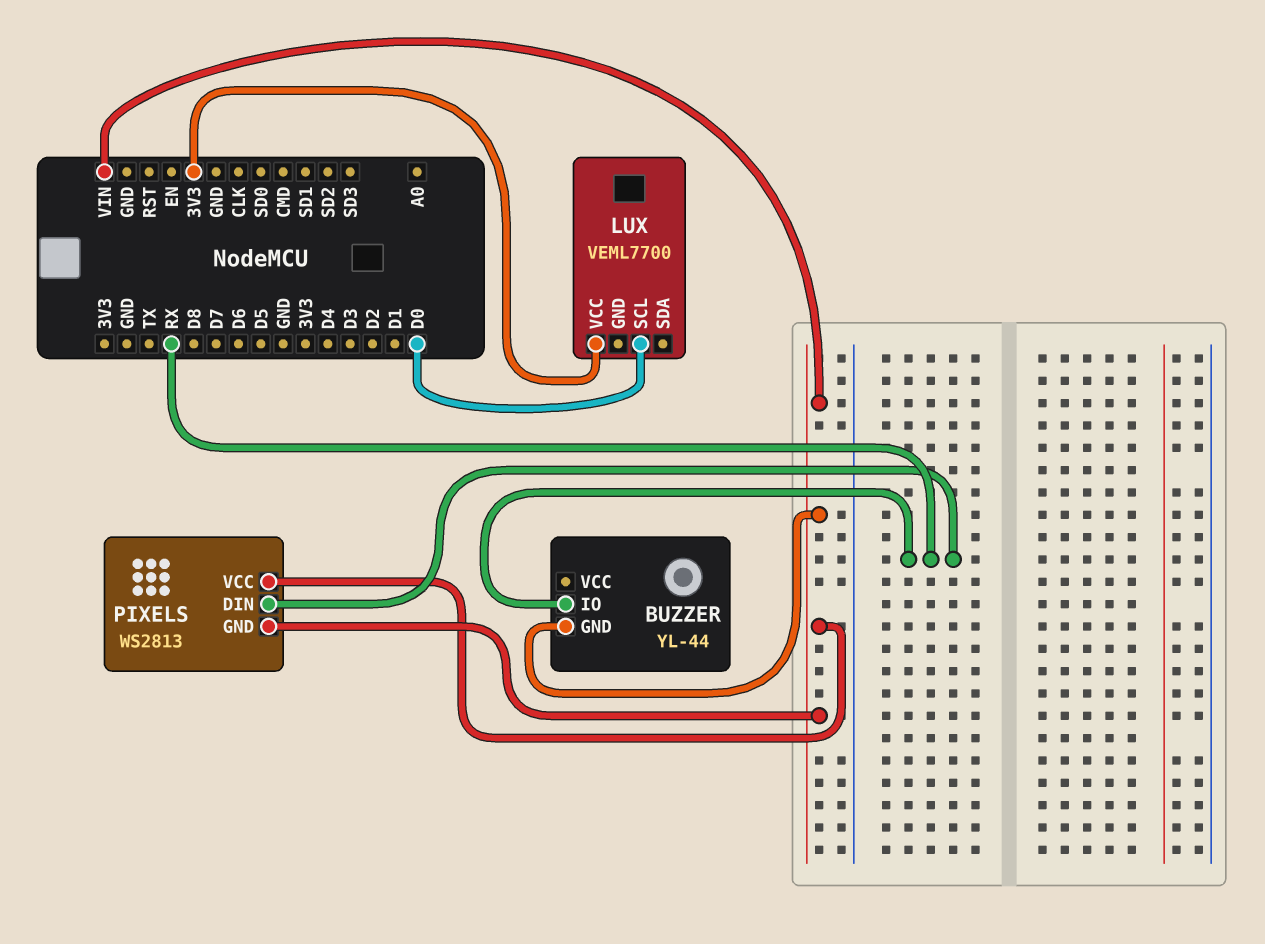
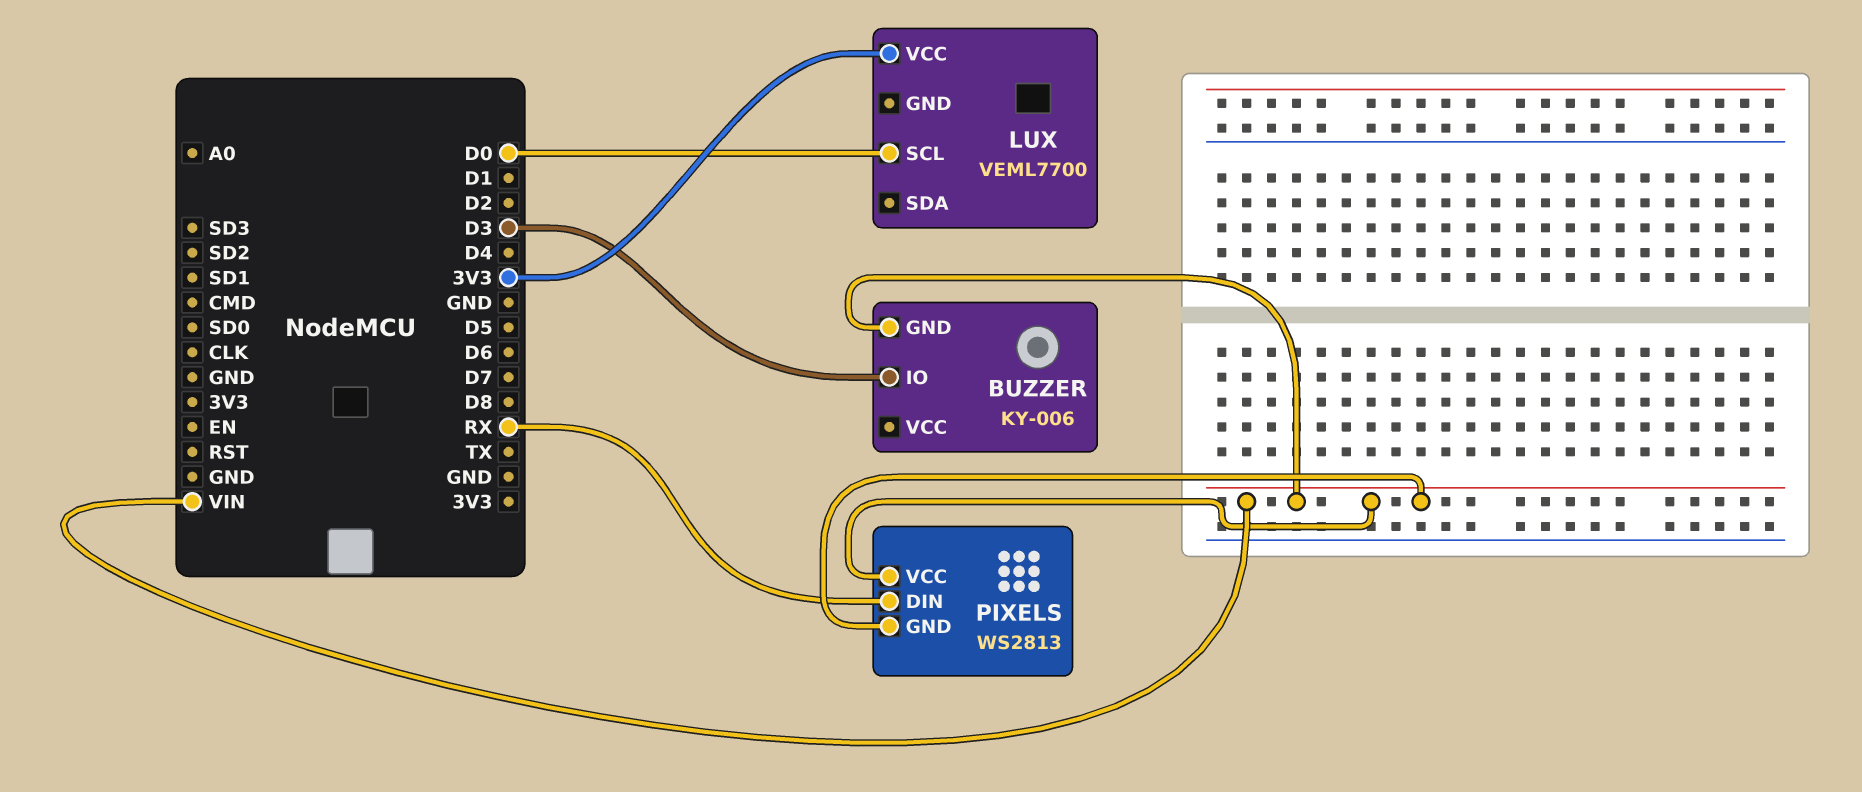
BUZZER: YL-44 -> KY-006
BUZZER pin IO: RX -> D3

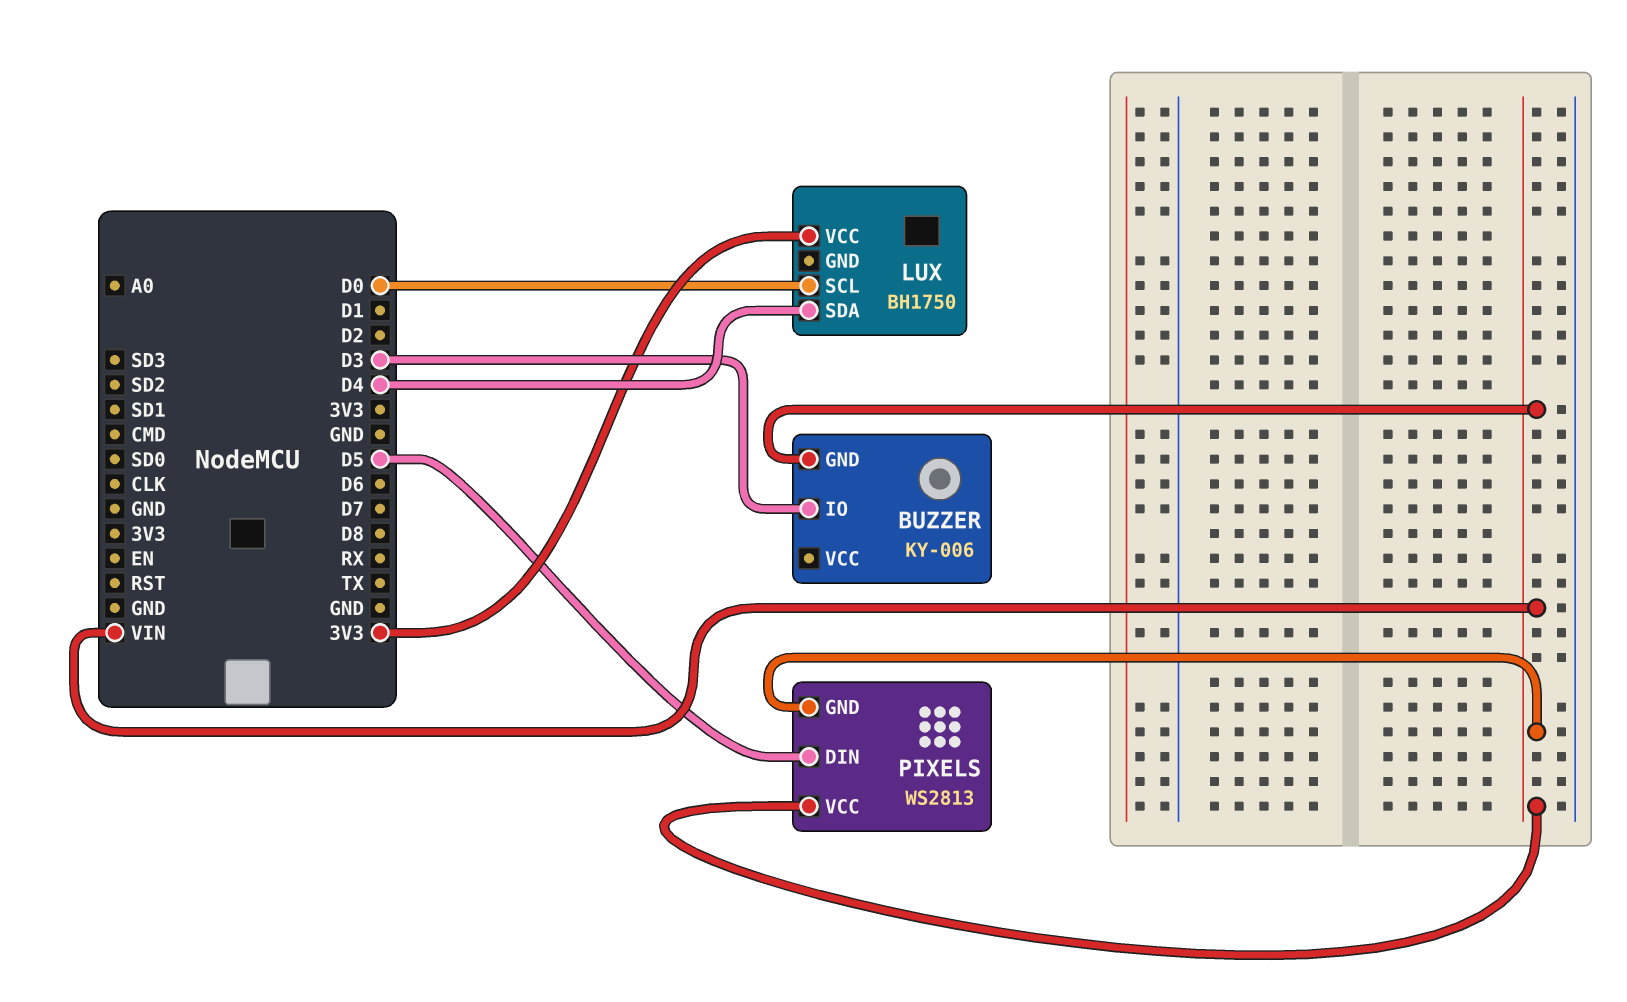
LUX: VEML7700 -> BH1750
LUX pin SDA: none -> D4
PIXELS pin DIN: RX -> D5

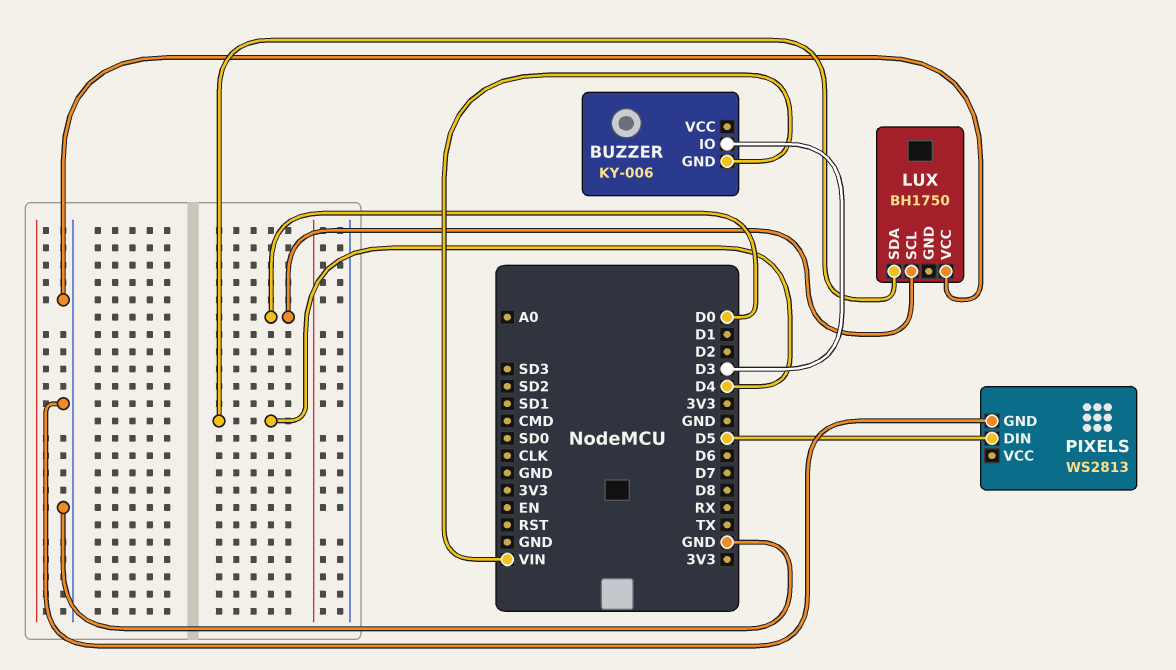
LUX pin VCC: 3V3 -> GND
PIXELS pin GND: VIN -> GND
PIXELS pin VCC: VIN -> none

